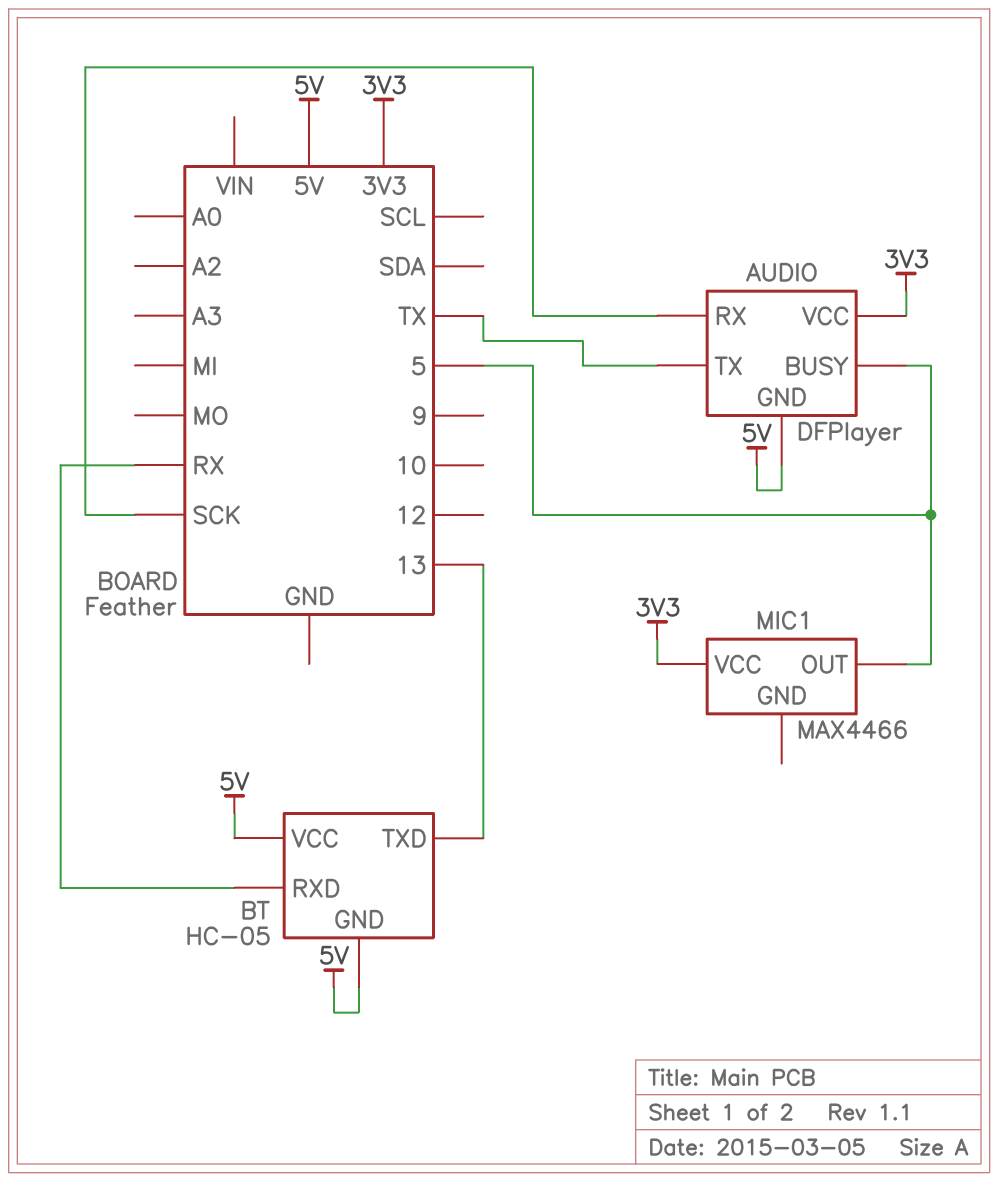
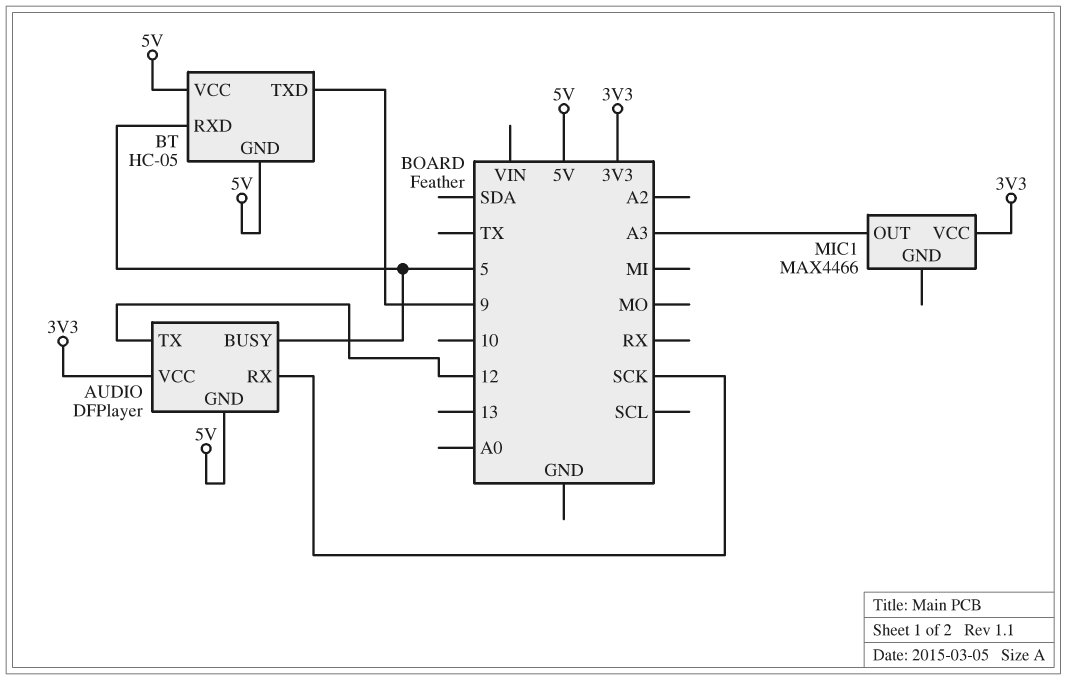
AUDIO pin TX: TX -> 12
BT pin RXD: RX -> 5
BT pin TXD: 13 -> 9
MIC1 pin OUT: 5 -> A3

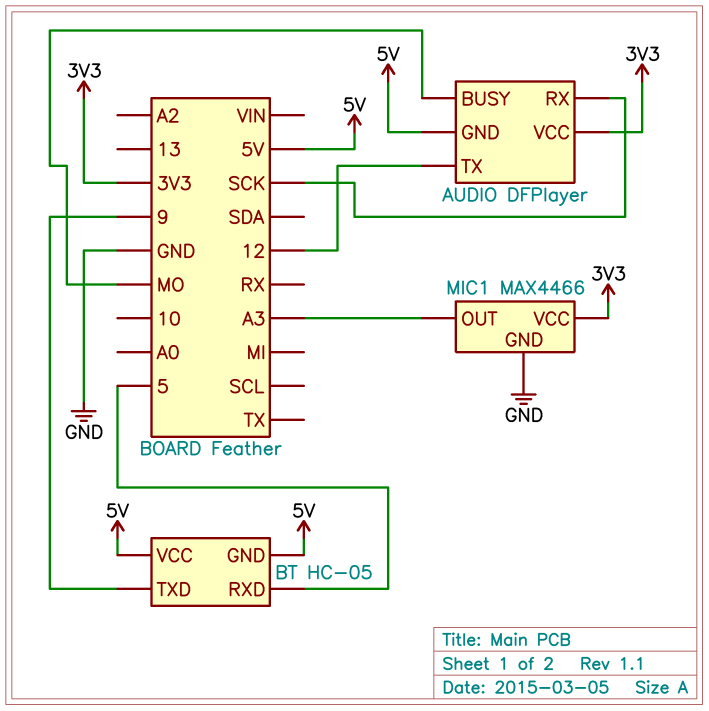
AUDIO pin BUSY: 5 -> MO
MIC1 pin GND: none -> GND

